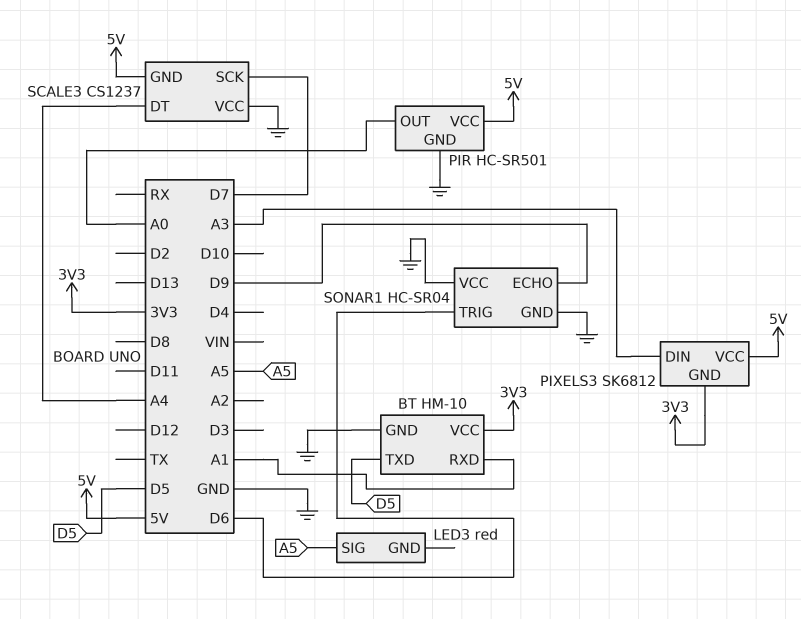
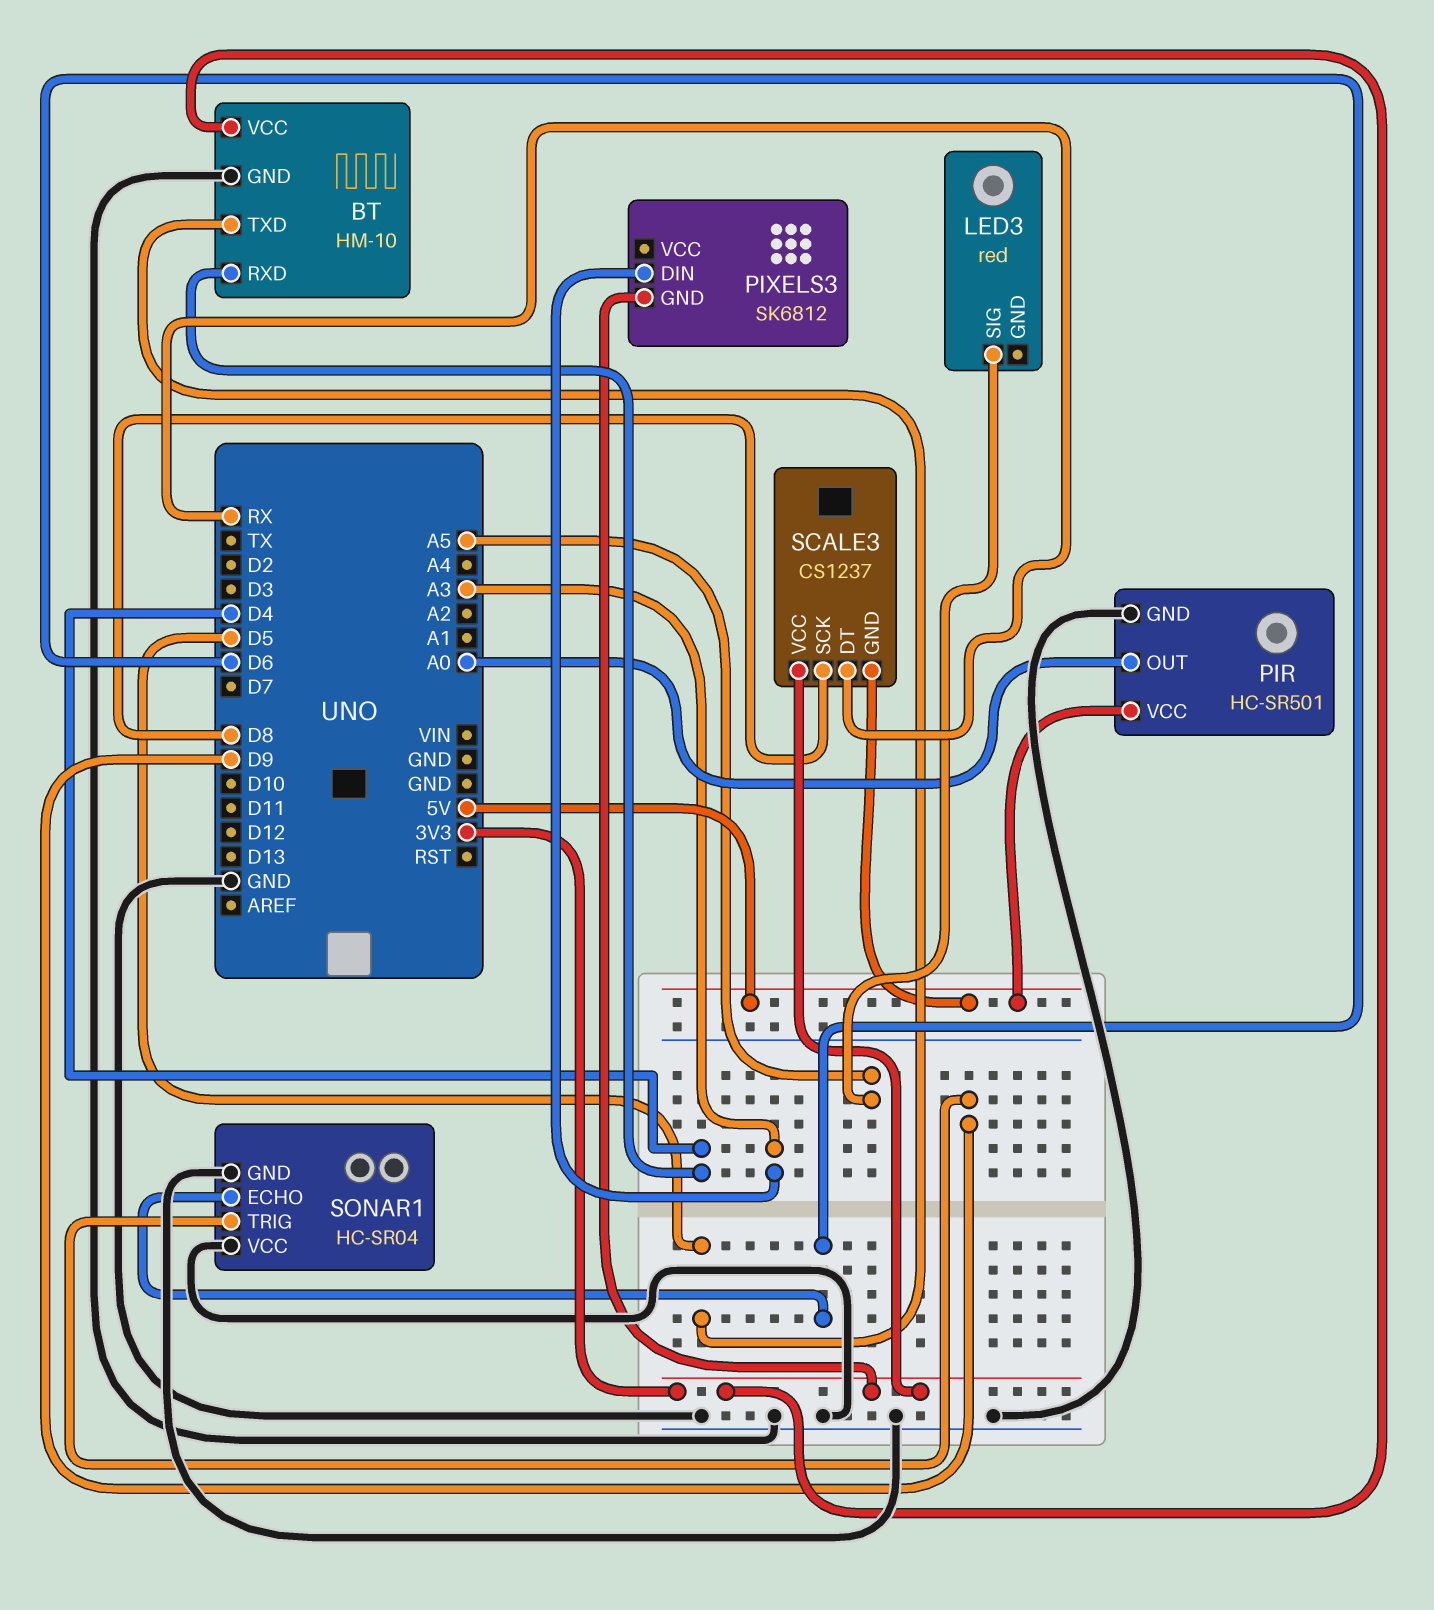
BT pin RXD: A1 -> D4
PIXELS3 pin VCC: 5V -> none
SCALE3 pin DT: A4 -> RX
SCALE3 pin SCK: D7 -> D8
SCALE3 pin VCC: GND -> 3V3
SONAR1 pin ECHO: D9 -> D6
SONAR1 pin TRIG: D6 -> D9

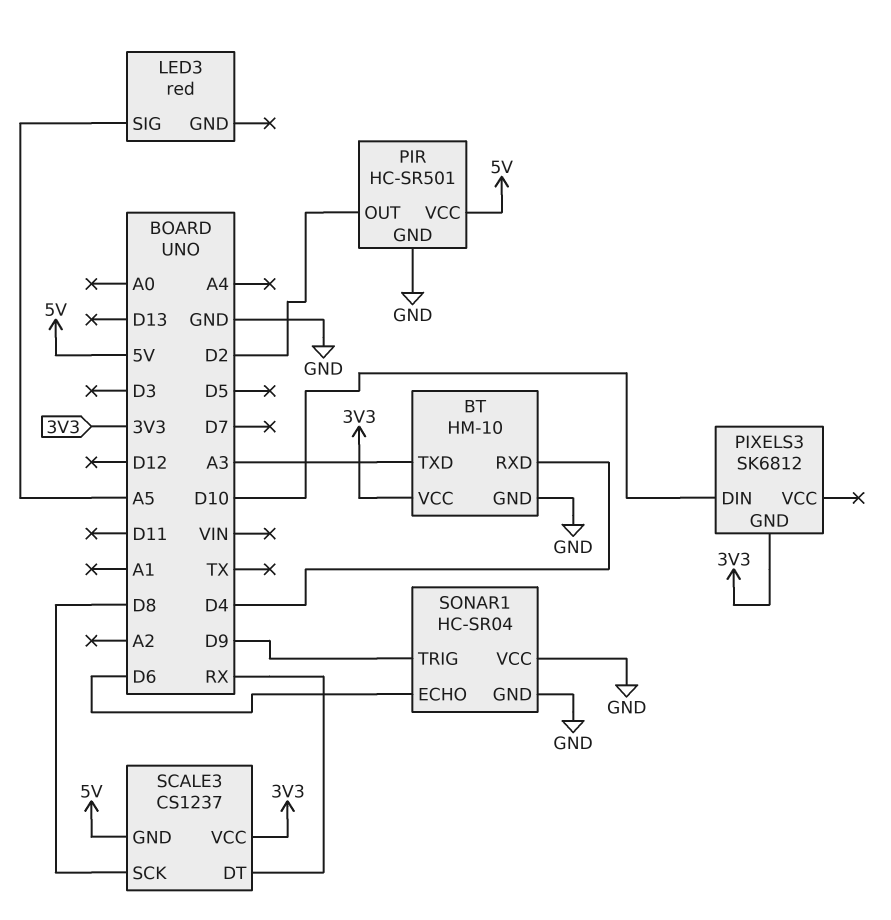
BT pin TXD: D5 -> A3
PIR pin OUT: A0 -> D2
PIXELS3 pin DIN: A3 -> D10

